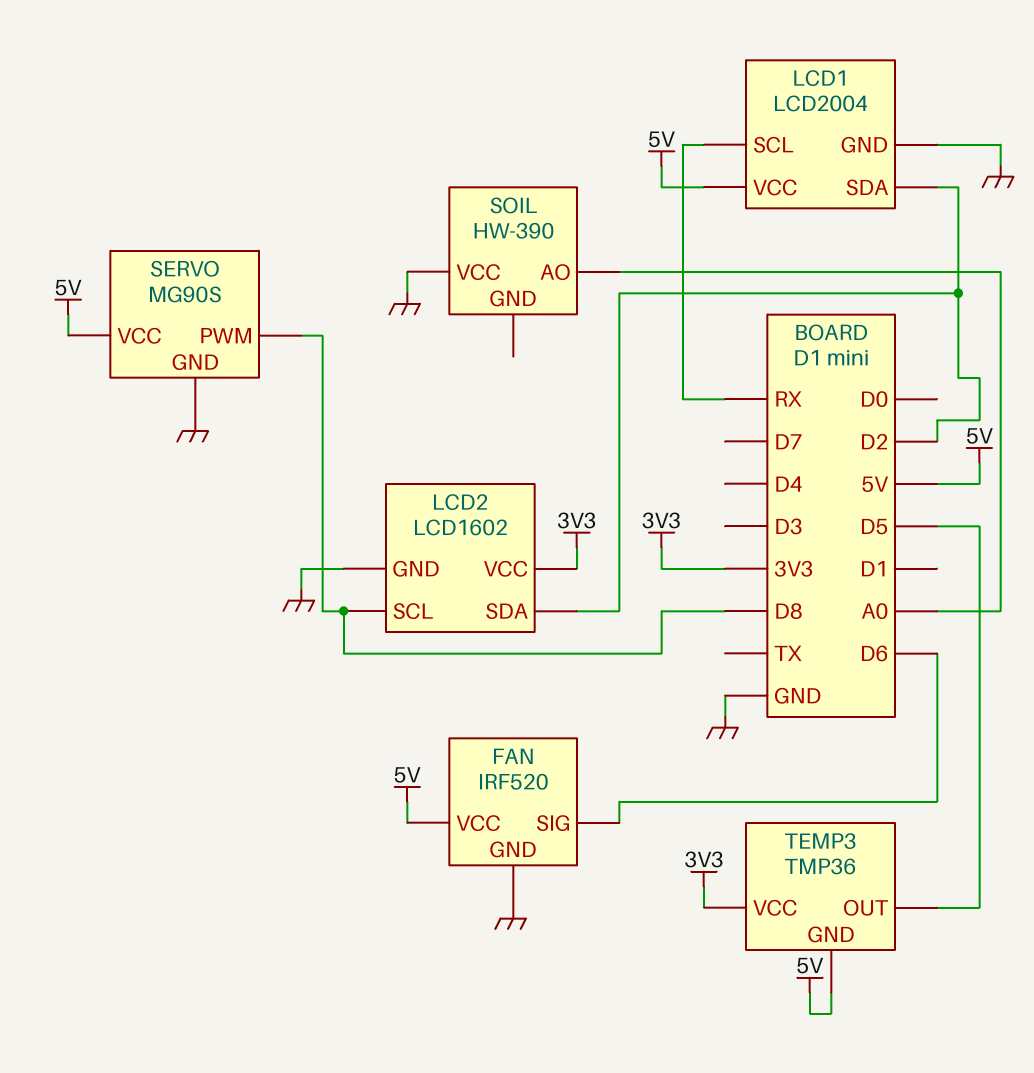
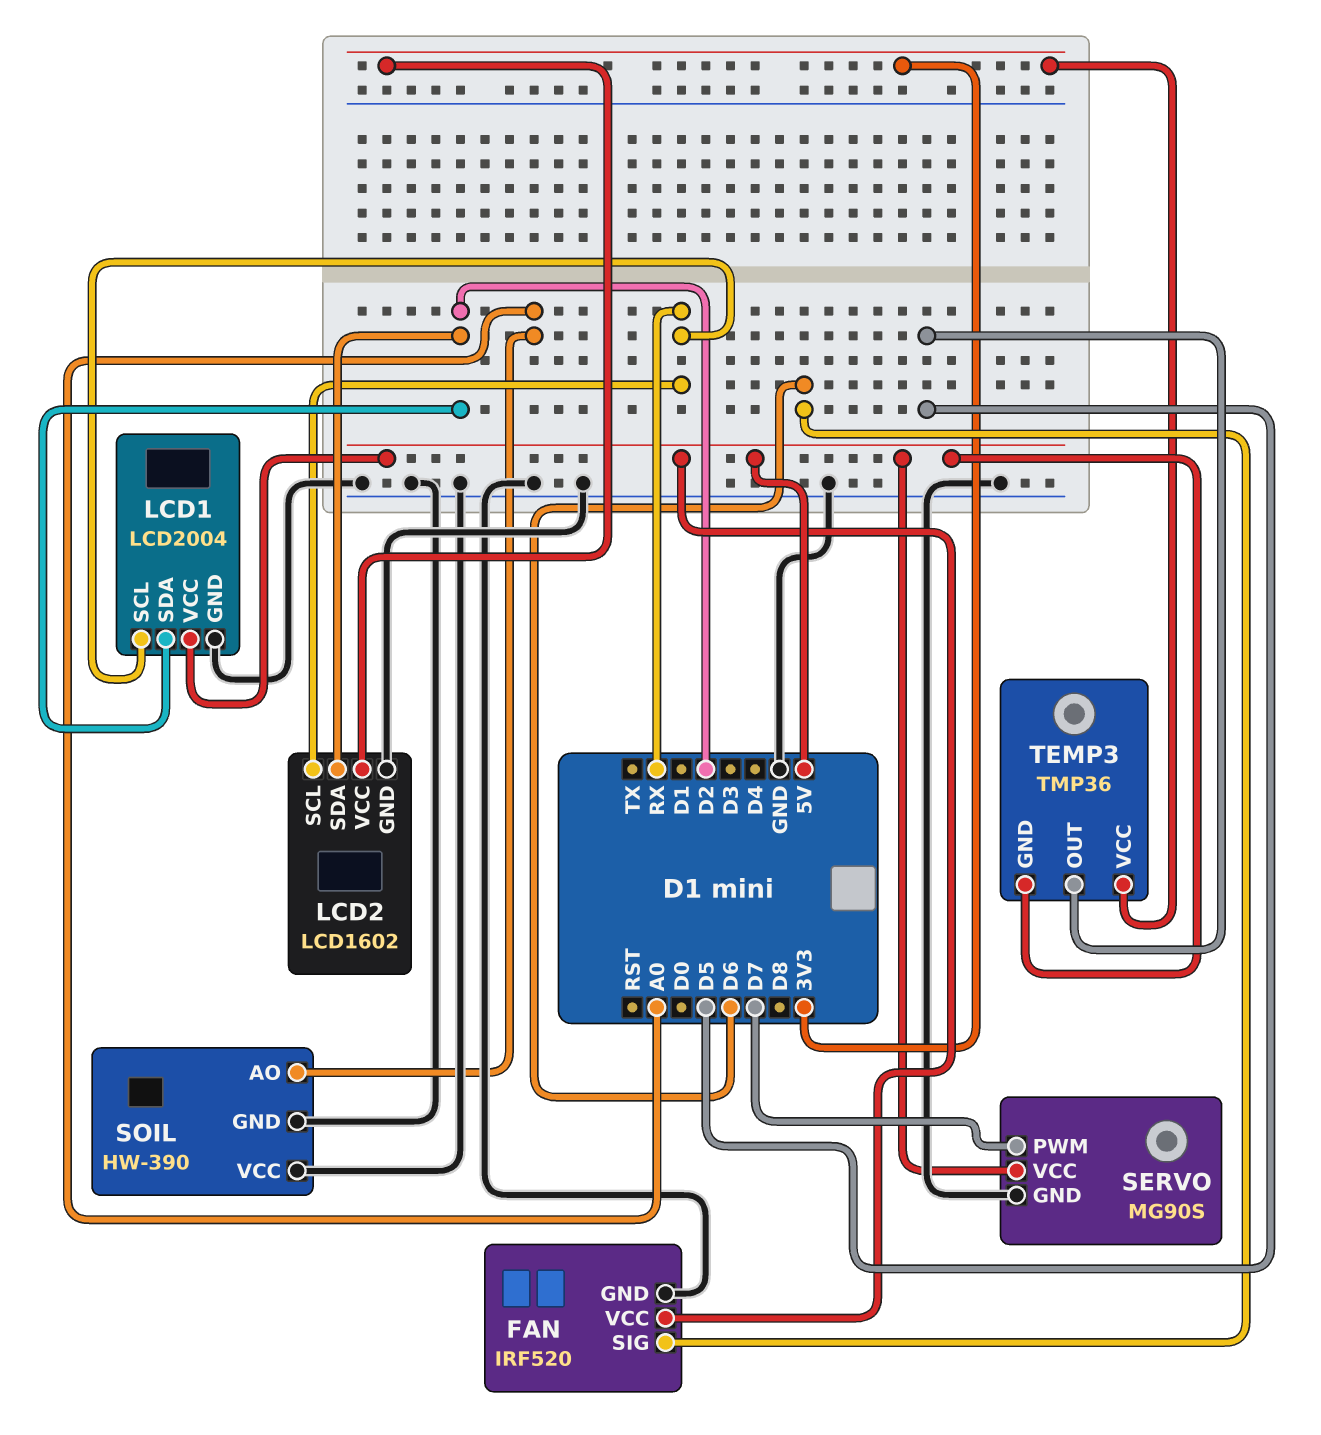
LCD2 pin SCL: D8 -> RX
SERVO pin PWM: D8 -> D7
SOIL pin GND: none -> GND

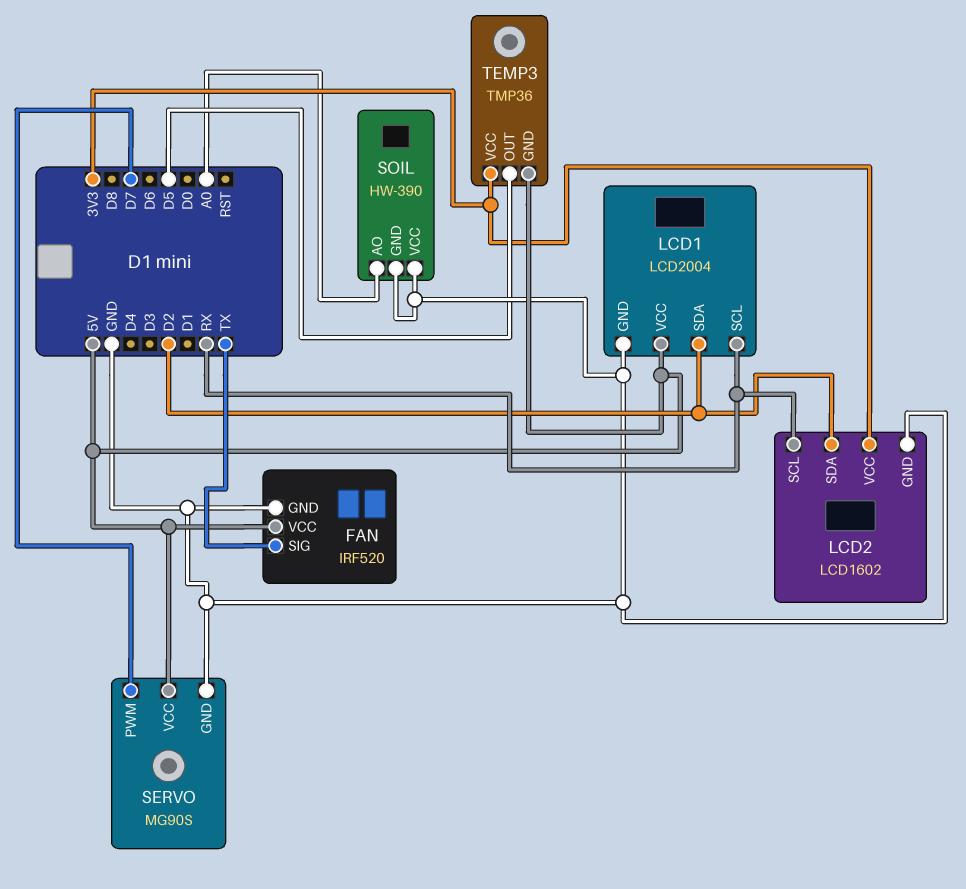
FAN pin SIG: D6 -> TX

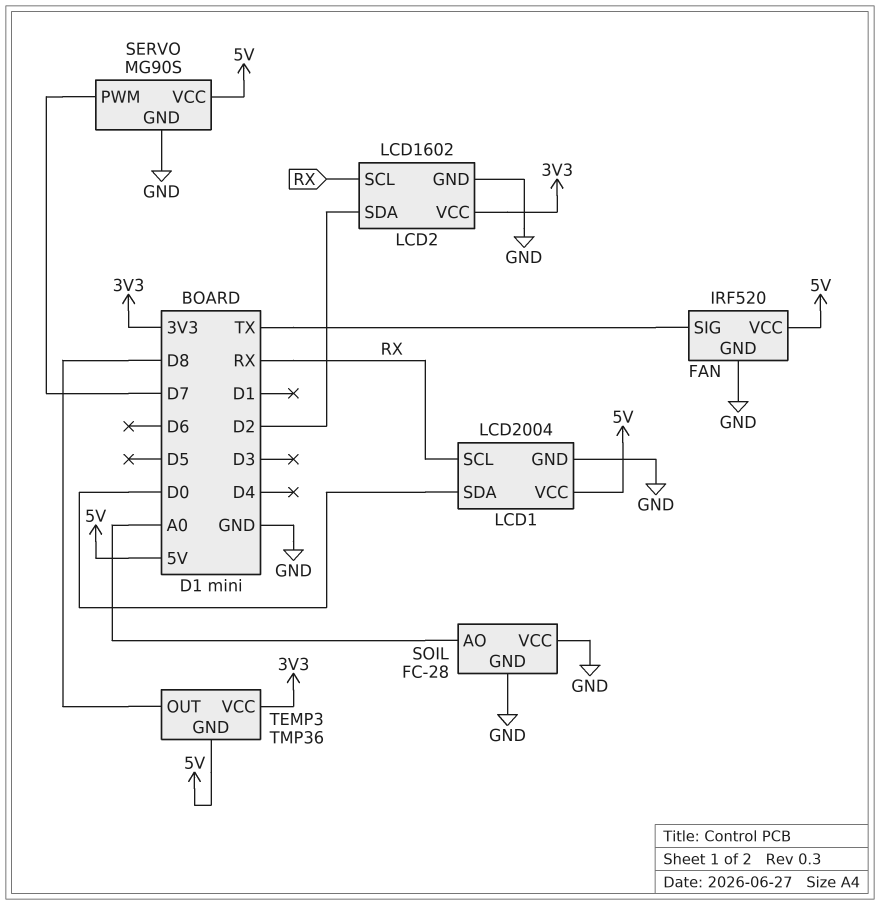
LCD1 pin SDA: D2 -> D0
SOIL: HW-390 -> FC-28
TEMP3 pin OUT: D5 -> D8

